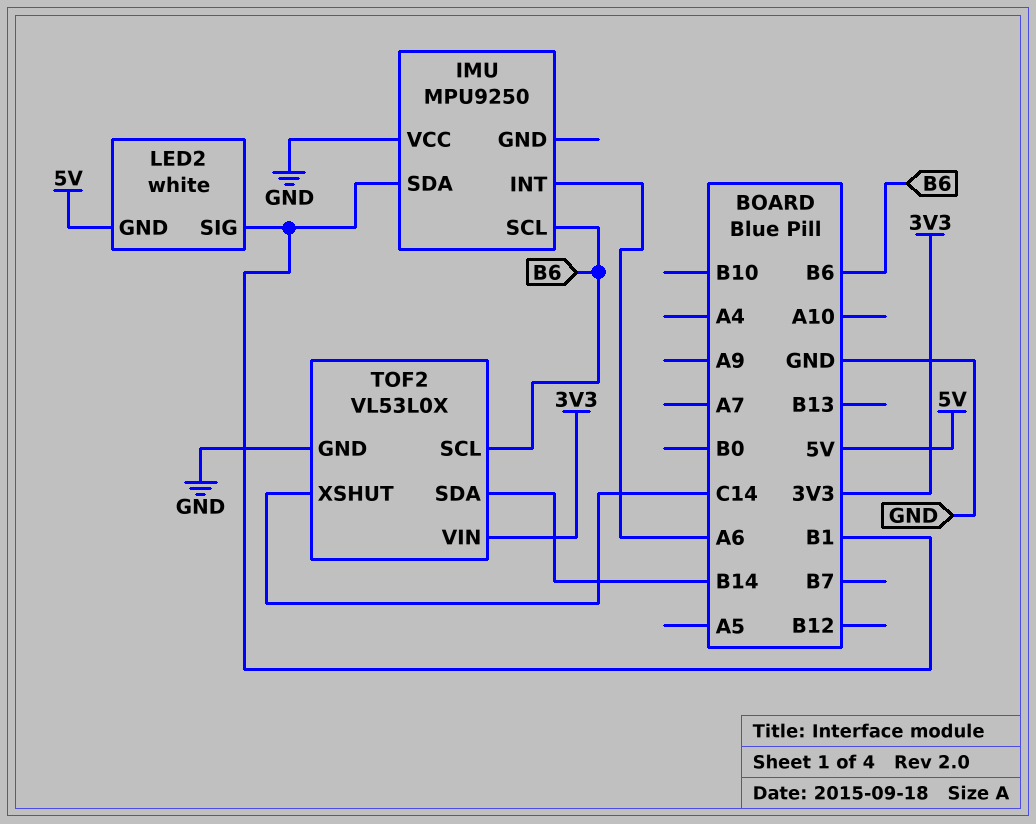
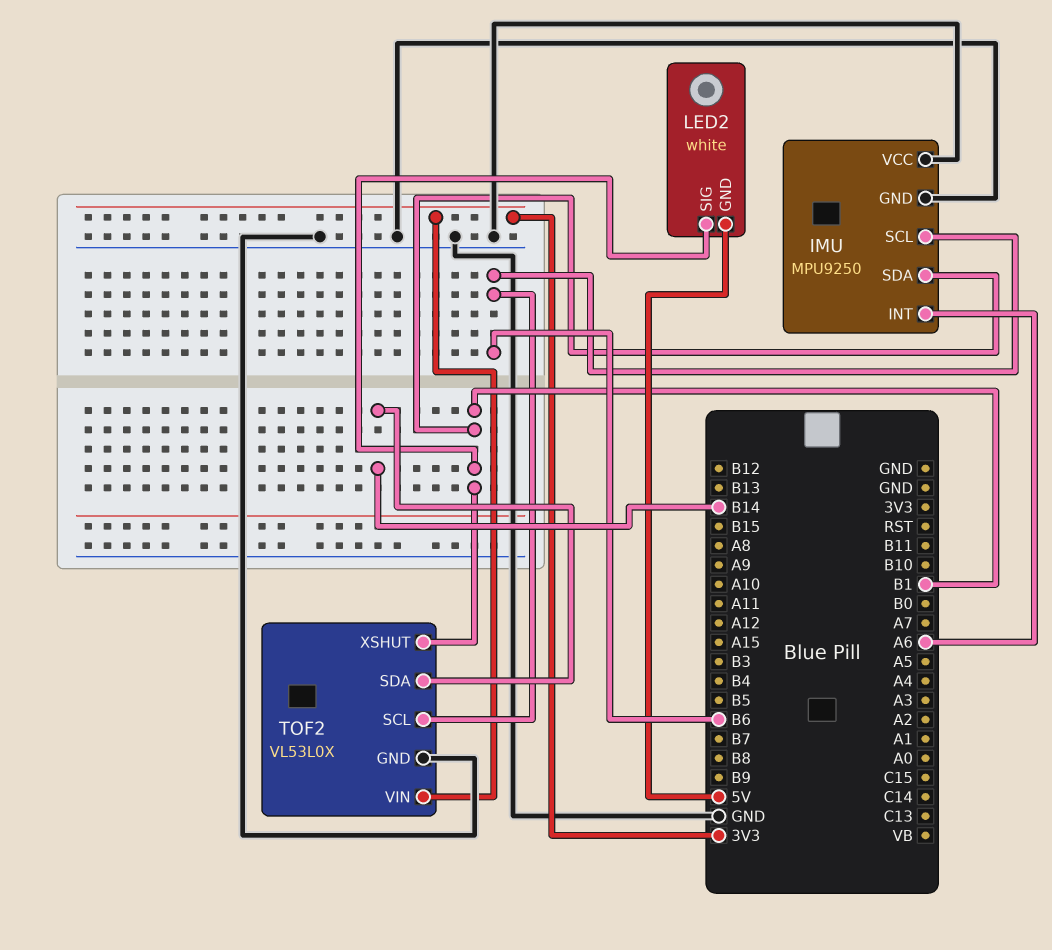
IMU pin GND: none -> GND
TOF2 pin XSHUT: C14 -> B1

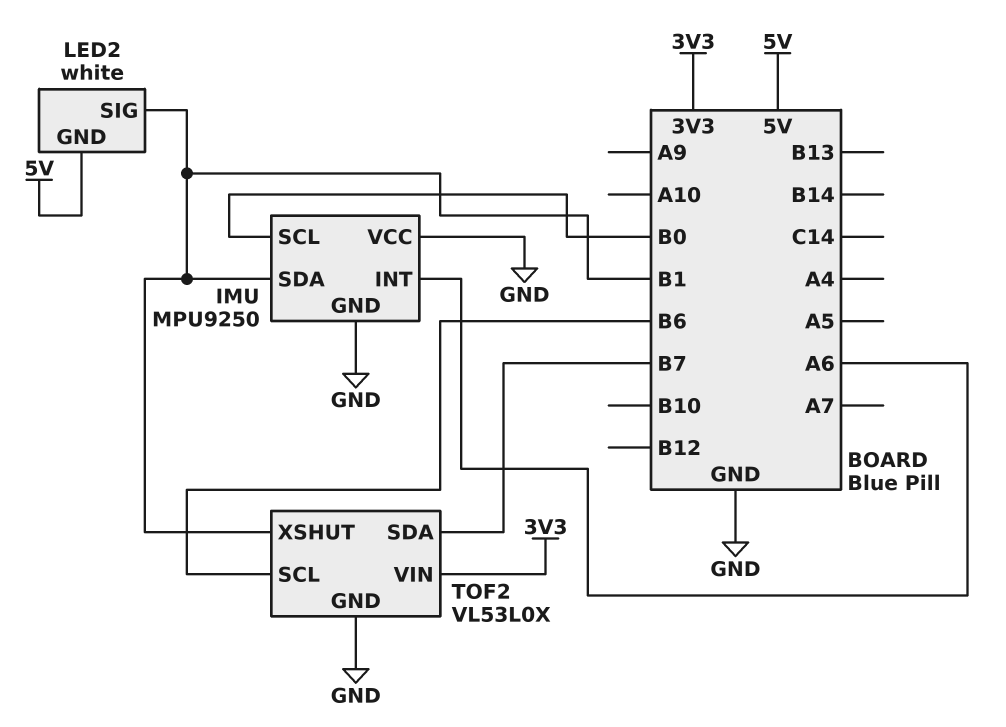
IMU pin SCL: B6 -> B0
TOF2 pin SDA: B14 -> B7

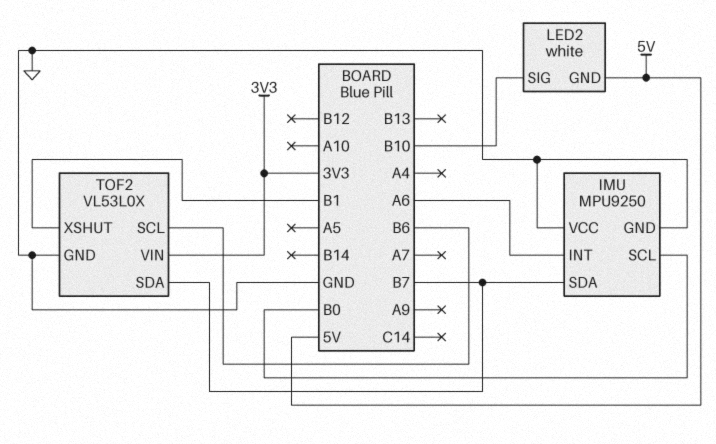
IMU pin SDA: B1 -> B7
LED2 pin SIG: B1 -> B10

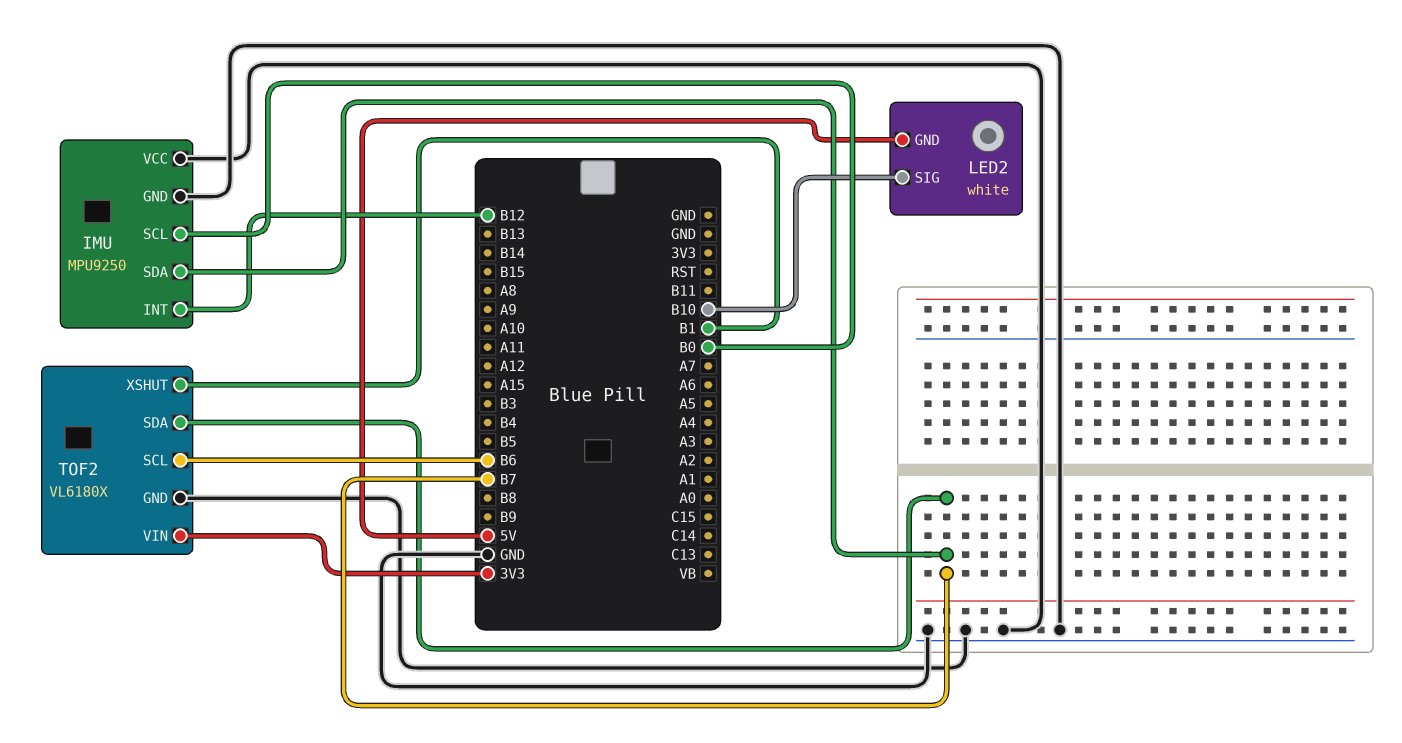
IMU pin INT: A6 -> B12
TOF2: VL53L0X -> VL6180X

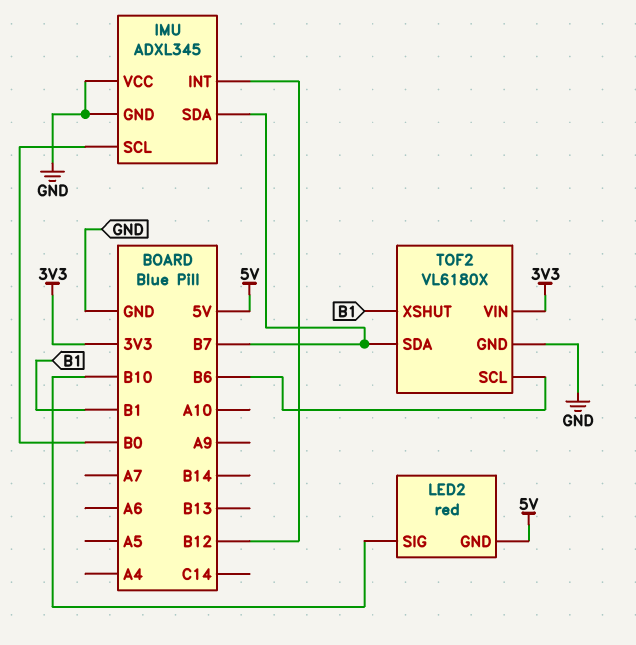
IMU: MPU9250 -> ADXL345
LED2: white -> red

